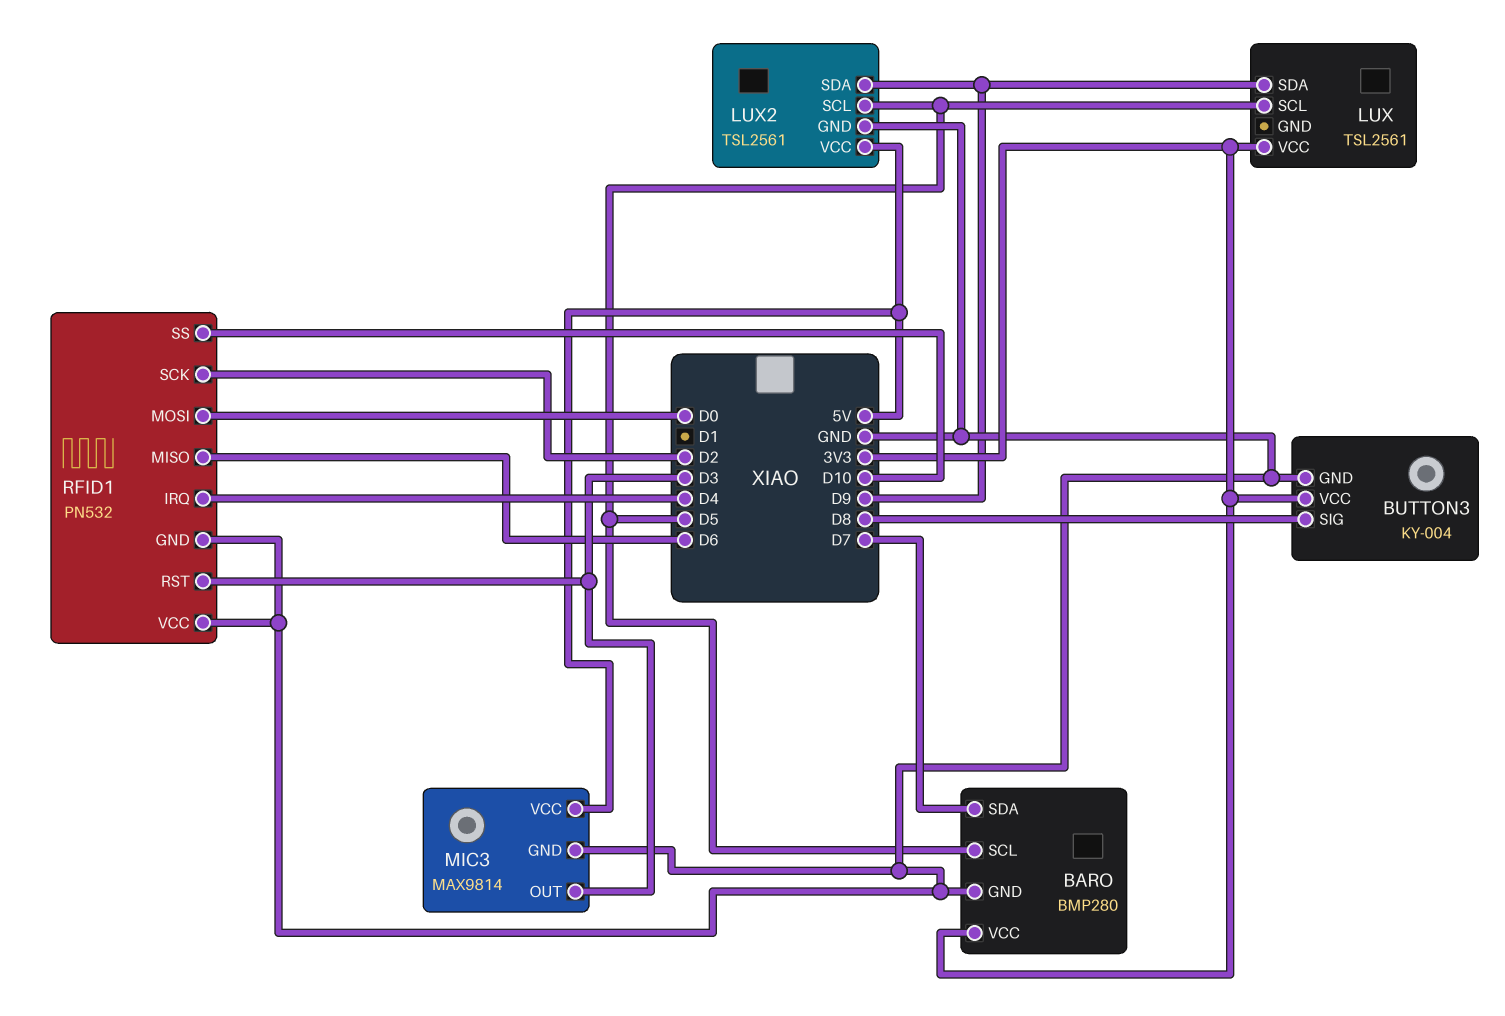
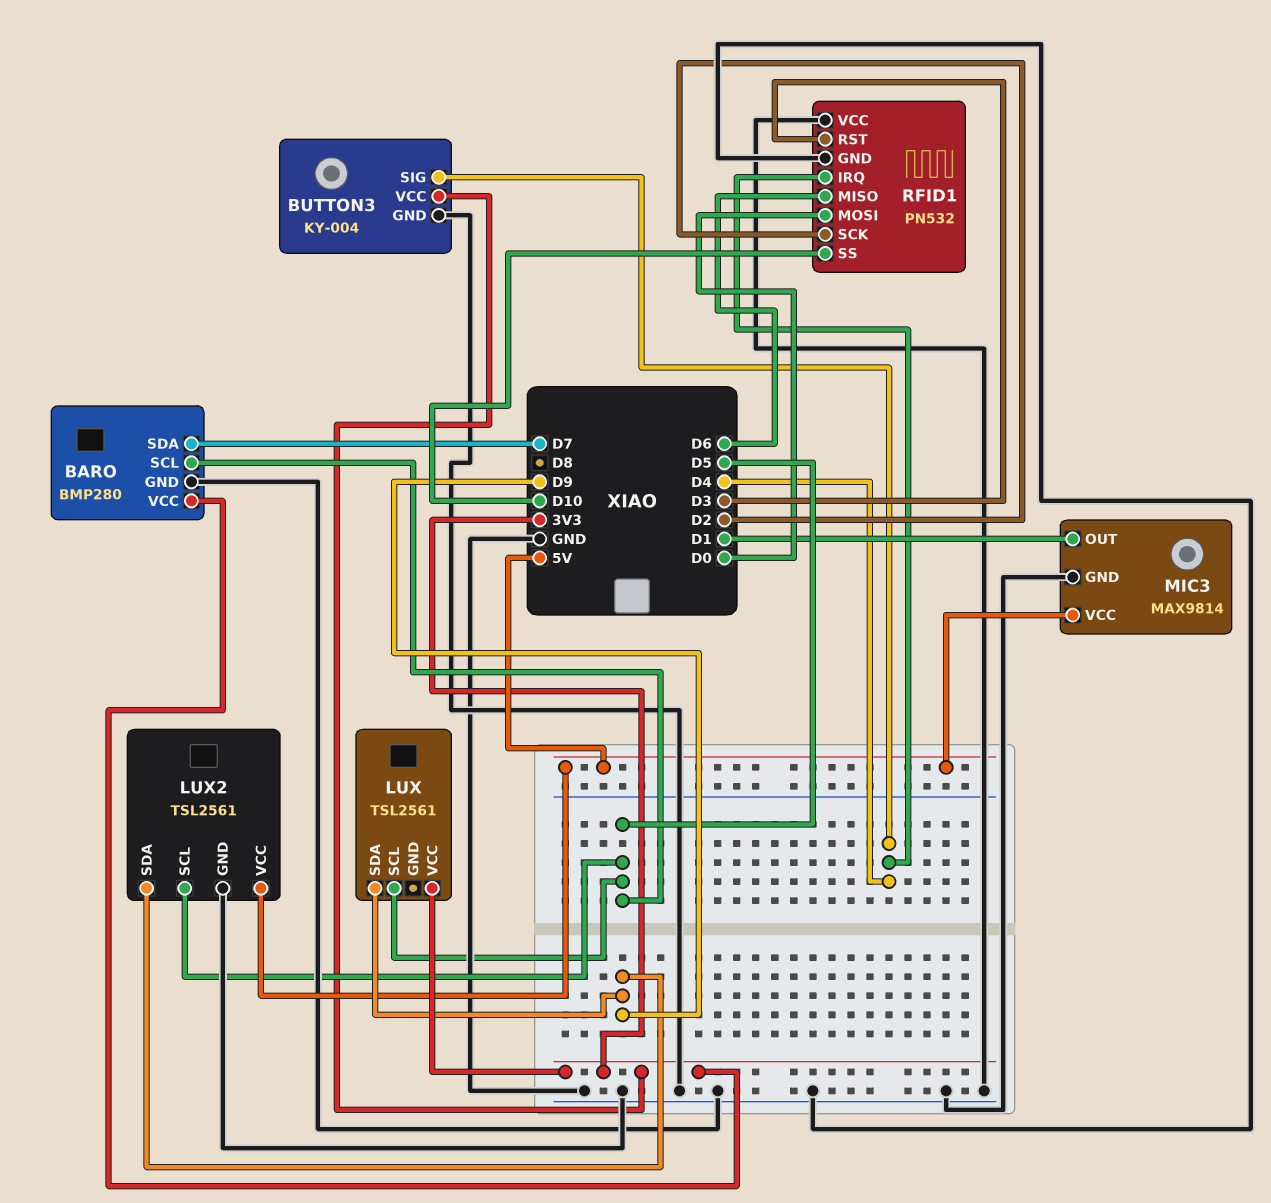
BUTTON3 pin SIG: D8 -> D4
MIC3 pin OUT: D3 -> D1

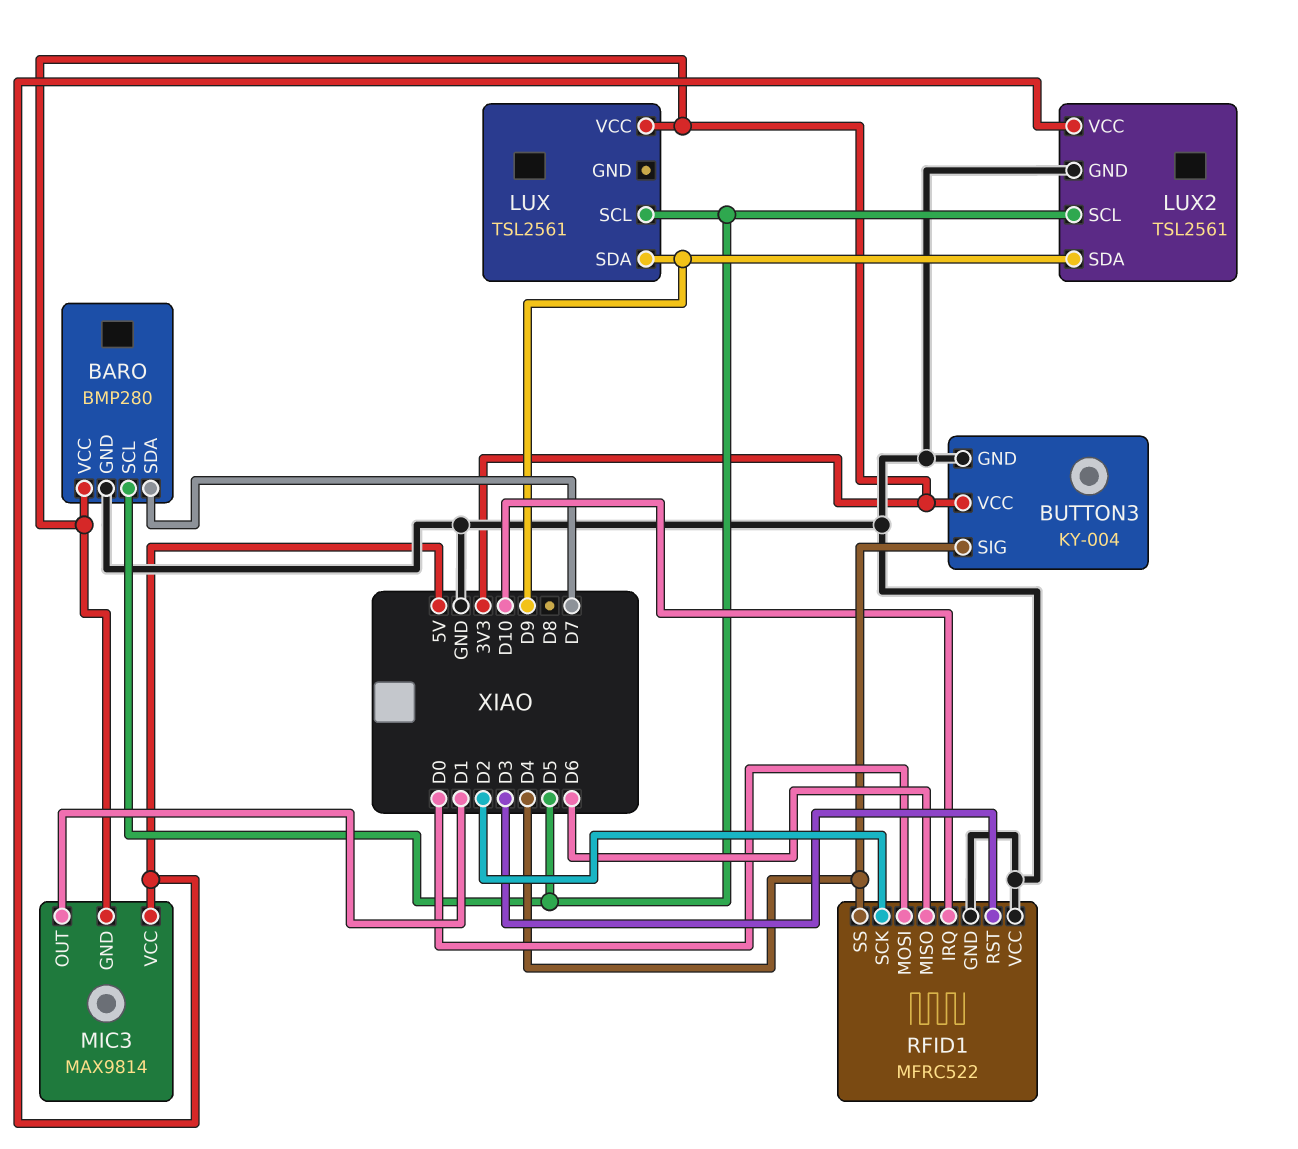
MIC3 pin GND: GND -> 3V3
RFID1: PN532 -> MFRC522
RFID1 pin IRQ: D4 -> D10
RFID1 pin SS: D10 -> D4

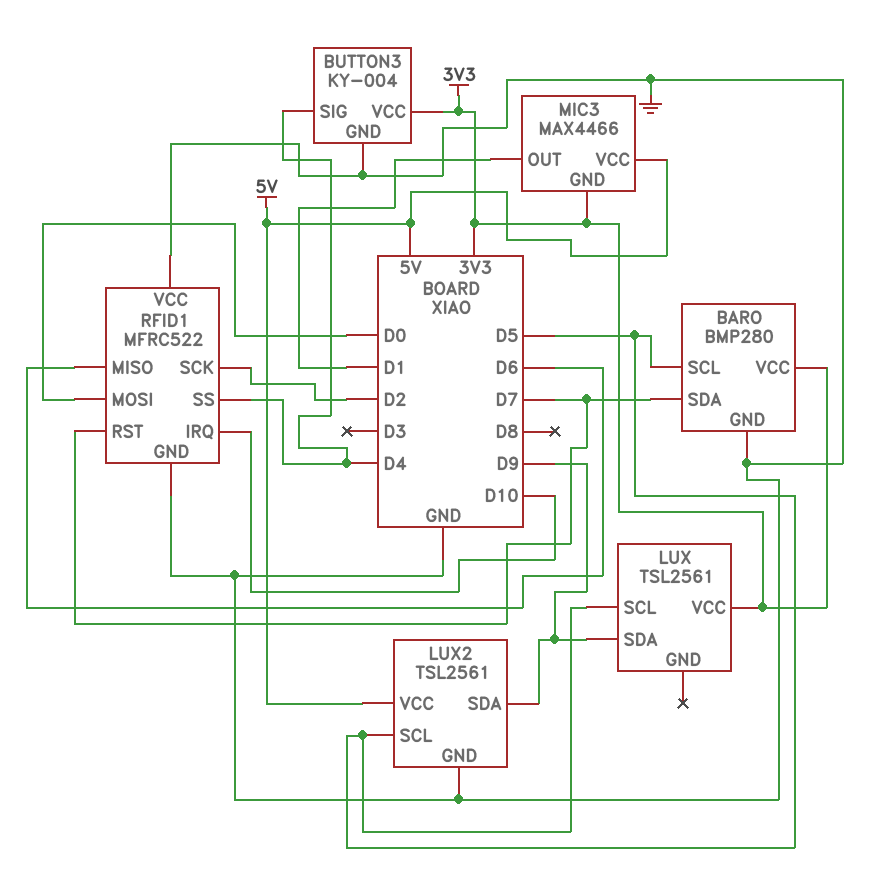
MIC3: MAX9814 -> MAX4466
RFID1 pin RST: D3 -> D7

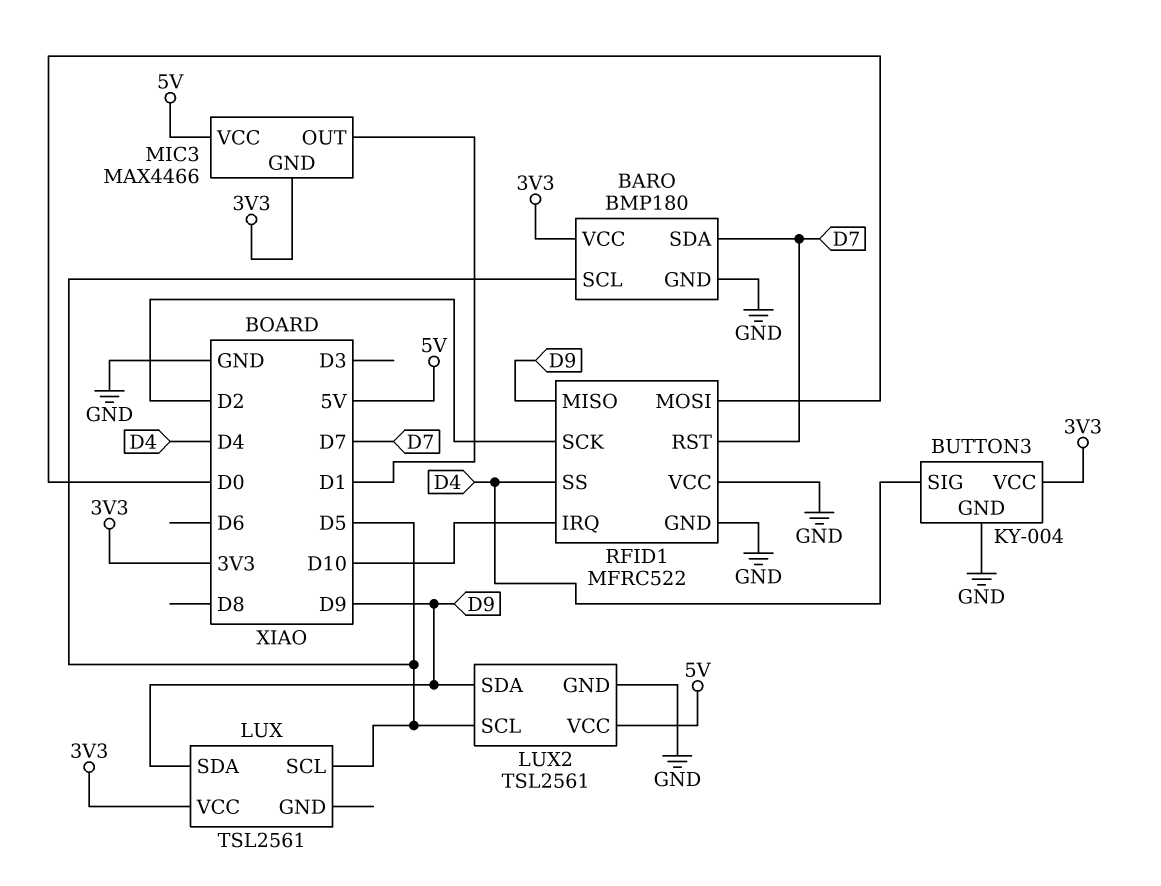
BARO: BMP280 -> BMP180
RFID1 pin MISO: D6 -> D9

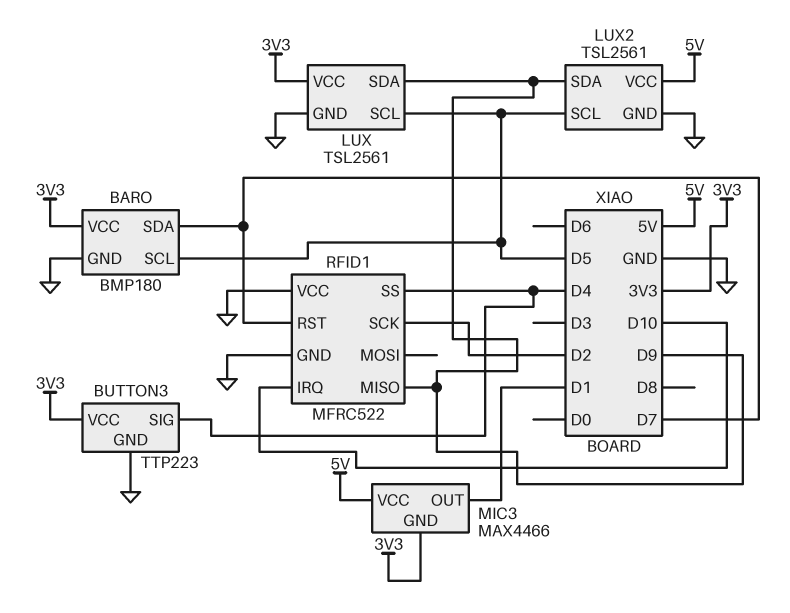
BUTTON3: KY-004 -> TTP223
LUX pin GND: none -> GND
RFID1 pin MOSI: D0 -> none

